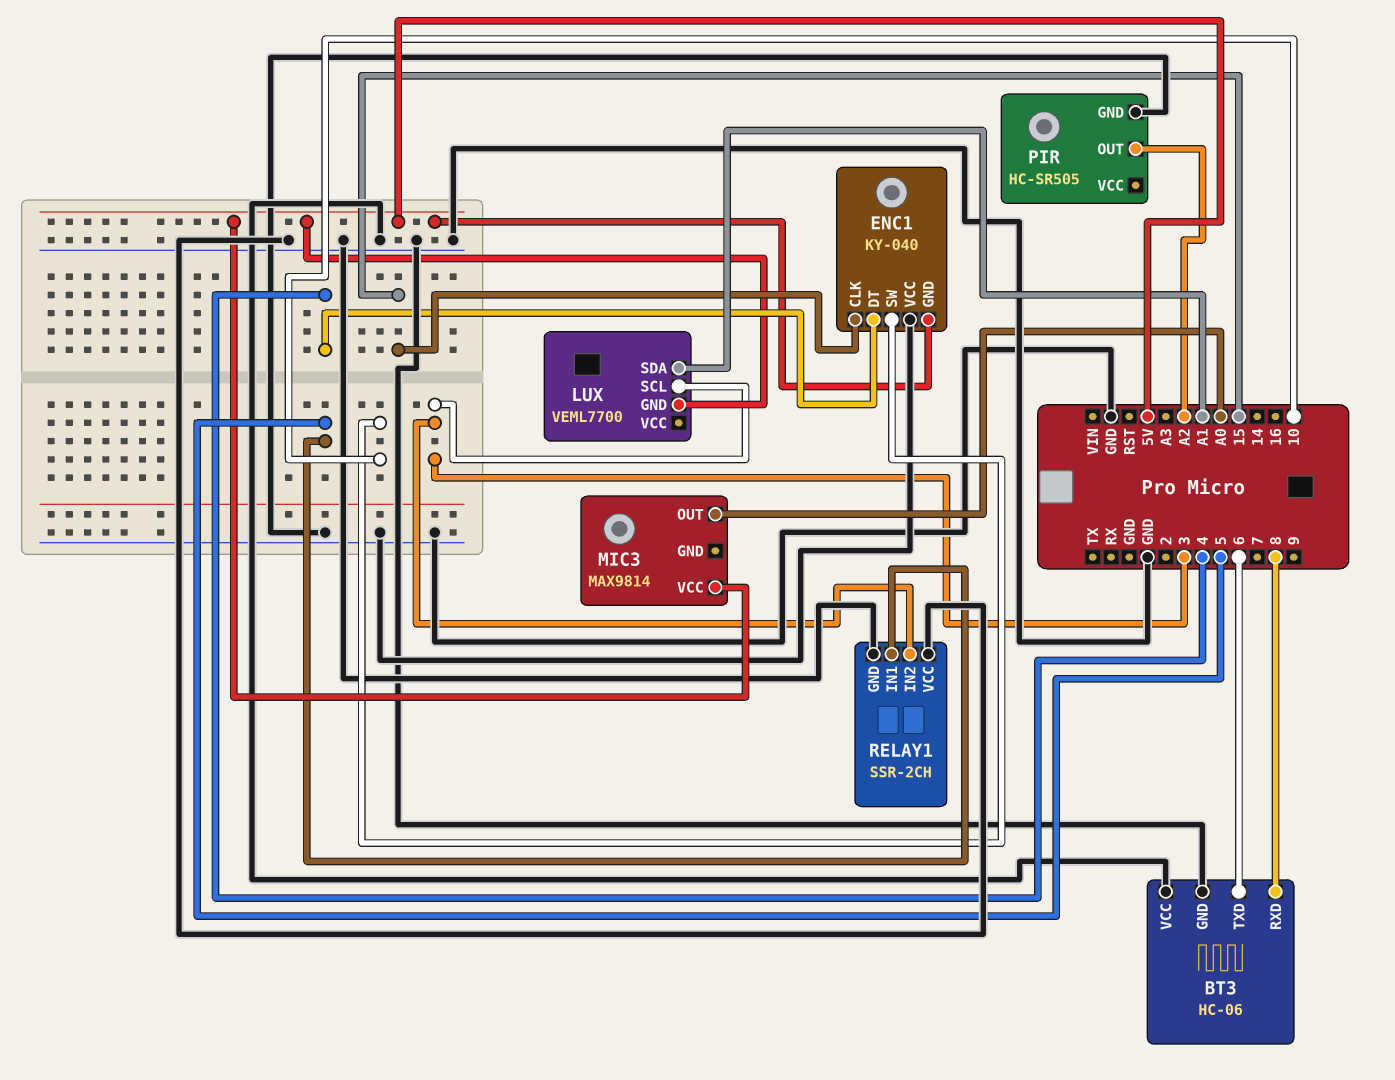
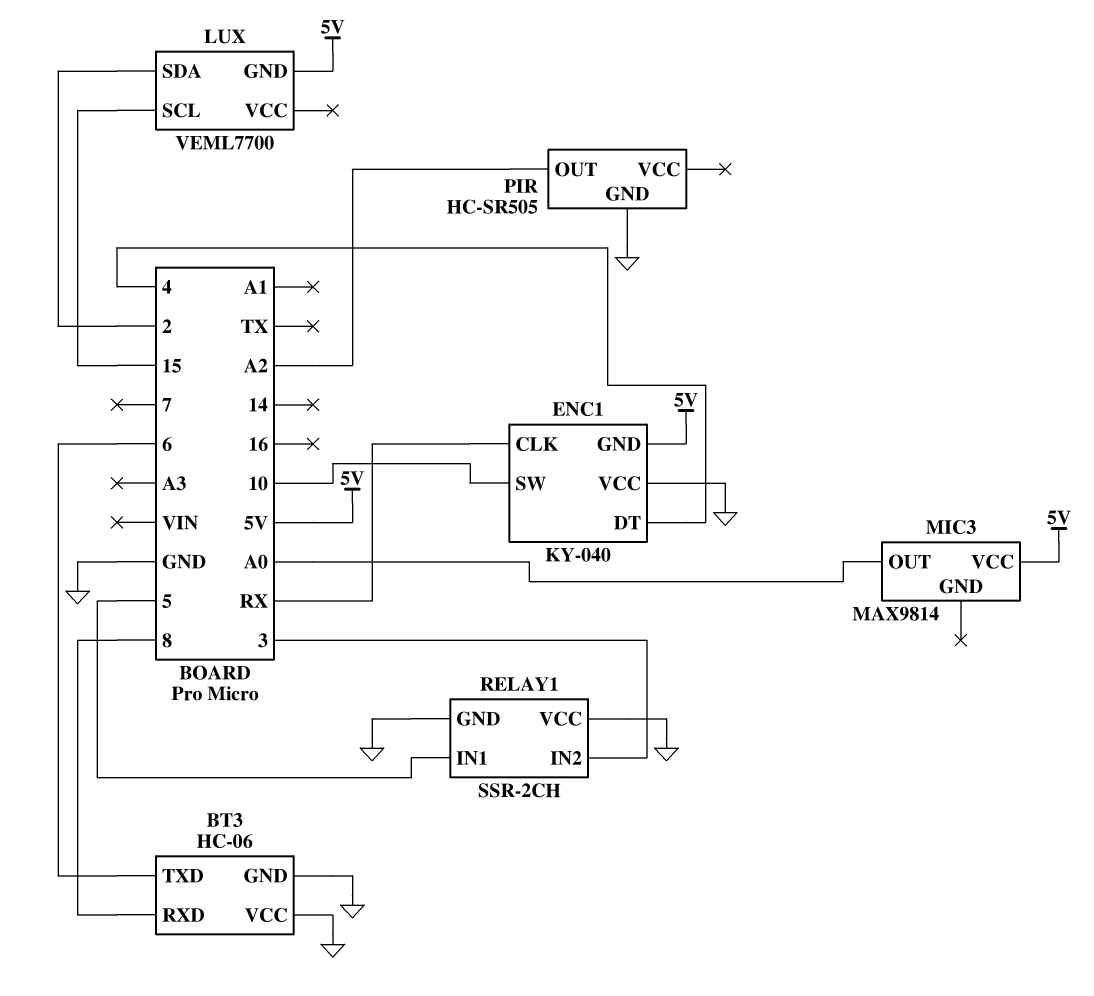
ENC1 pin CLK: 15 -> RX
LUX pin SCL: 3 -> 15
LUX pin SDA: A1 -> 2

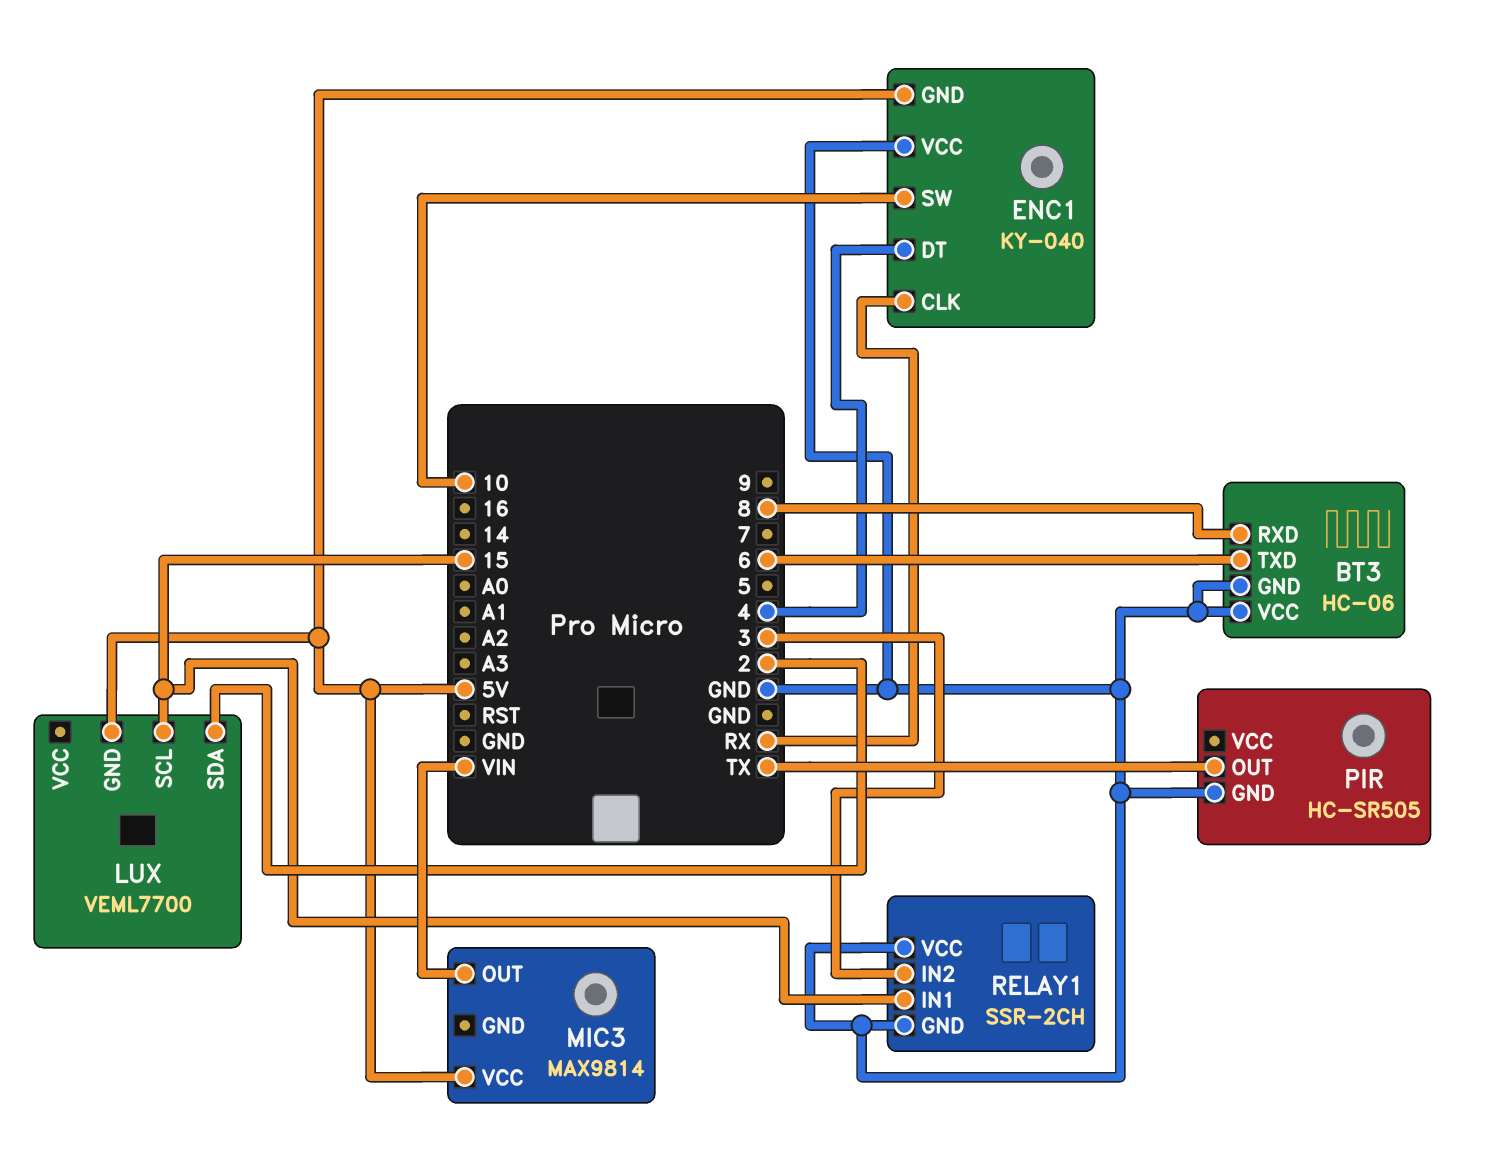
MIC3 pin OUT: A0 -> VIN
PIR pin OUT: A2 -> TX
RELAY1 pin IN1: 5 -> 15

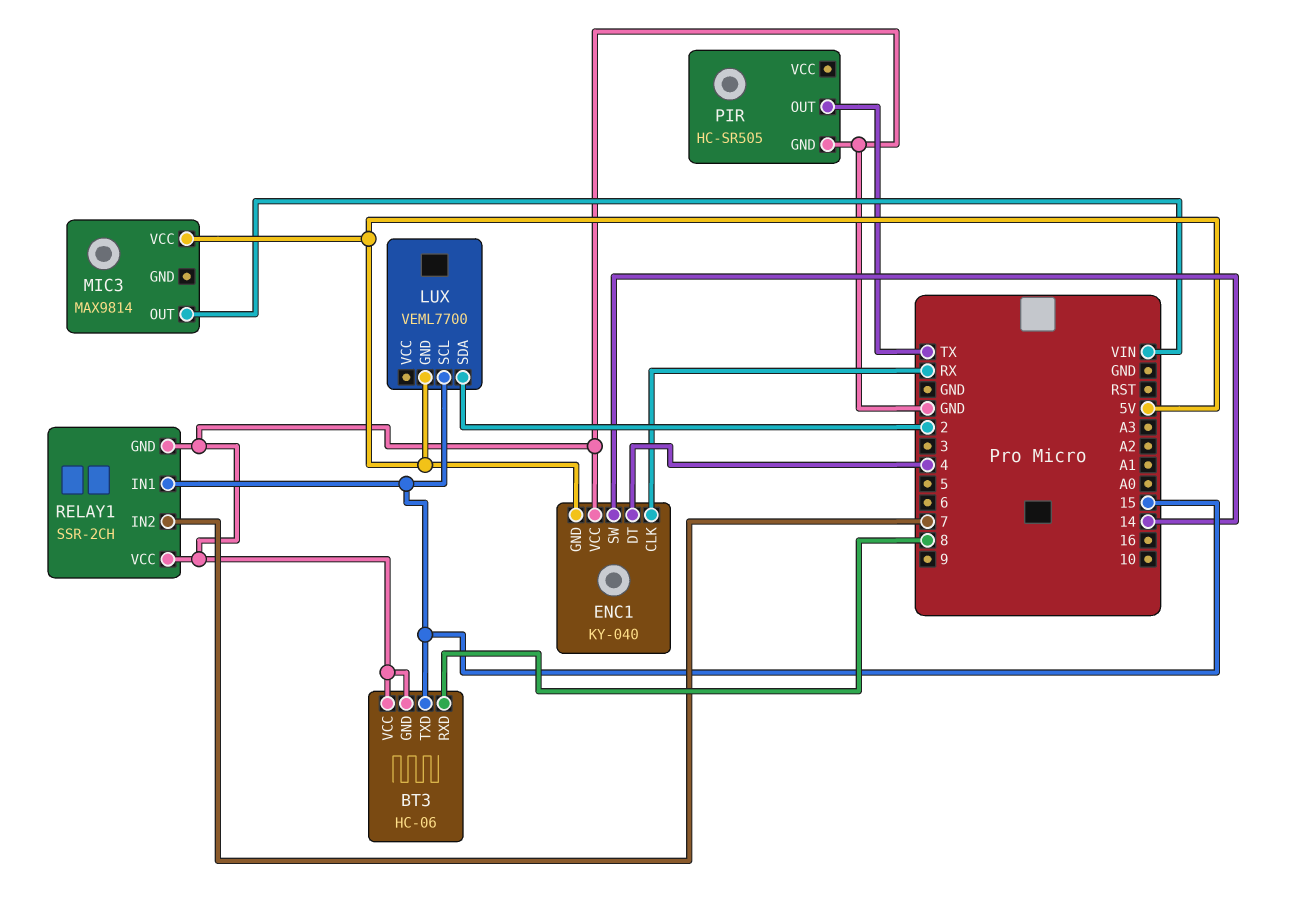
BT3 pin TXD: 6 -> 15
ENC1 pin SW: 10 -> 14
RELAY1 pin IN2: 3 -> 7

